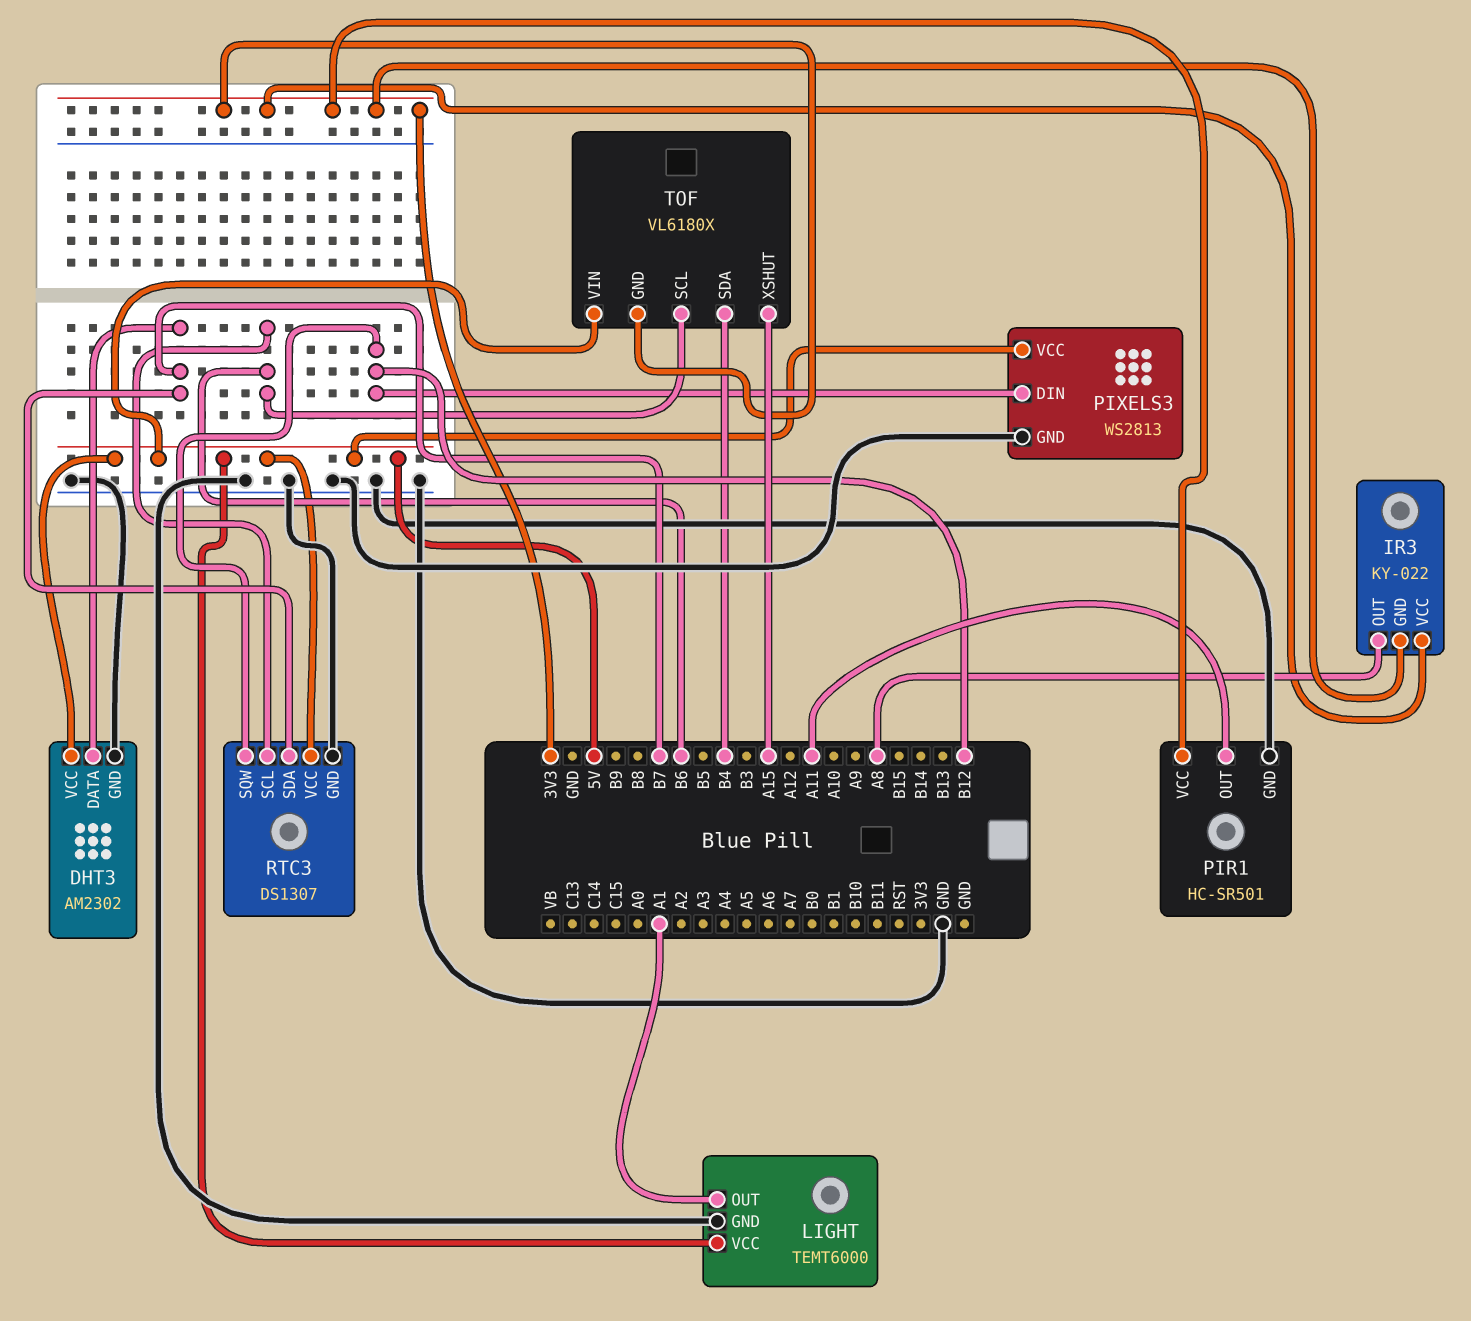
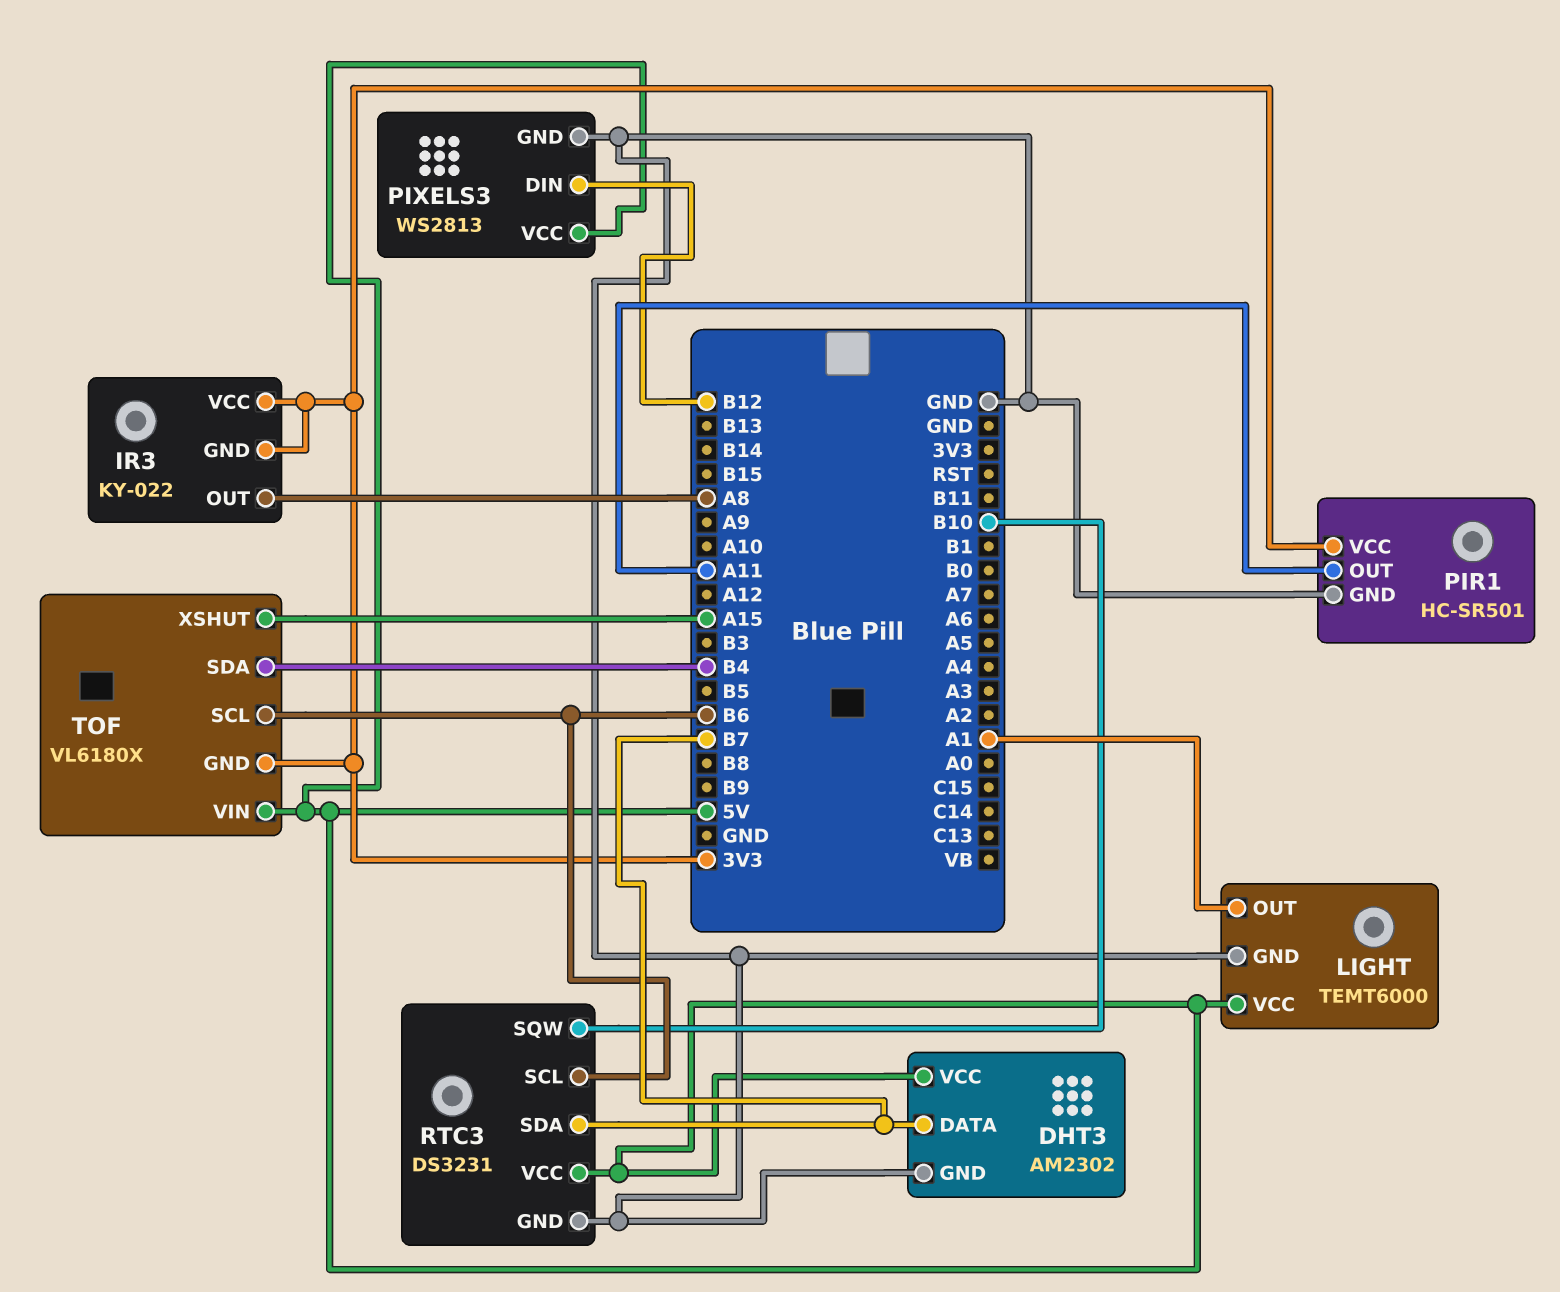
RTC3: DS1307 -> DS3231
RTC3 pin SQW: B12 -> B10

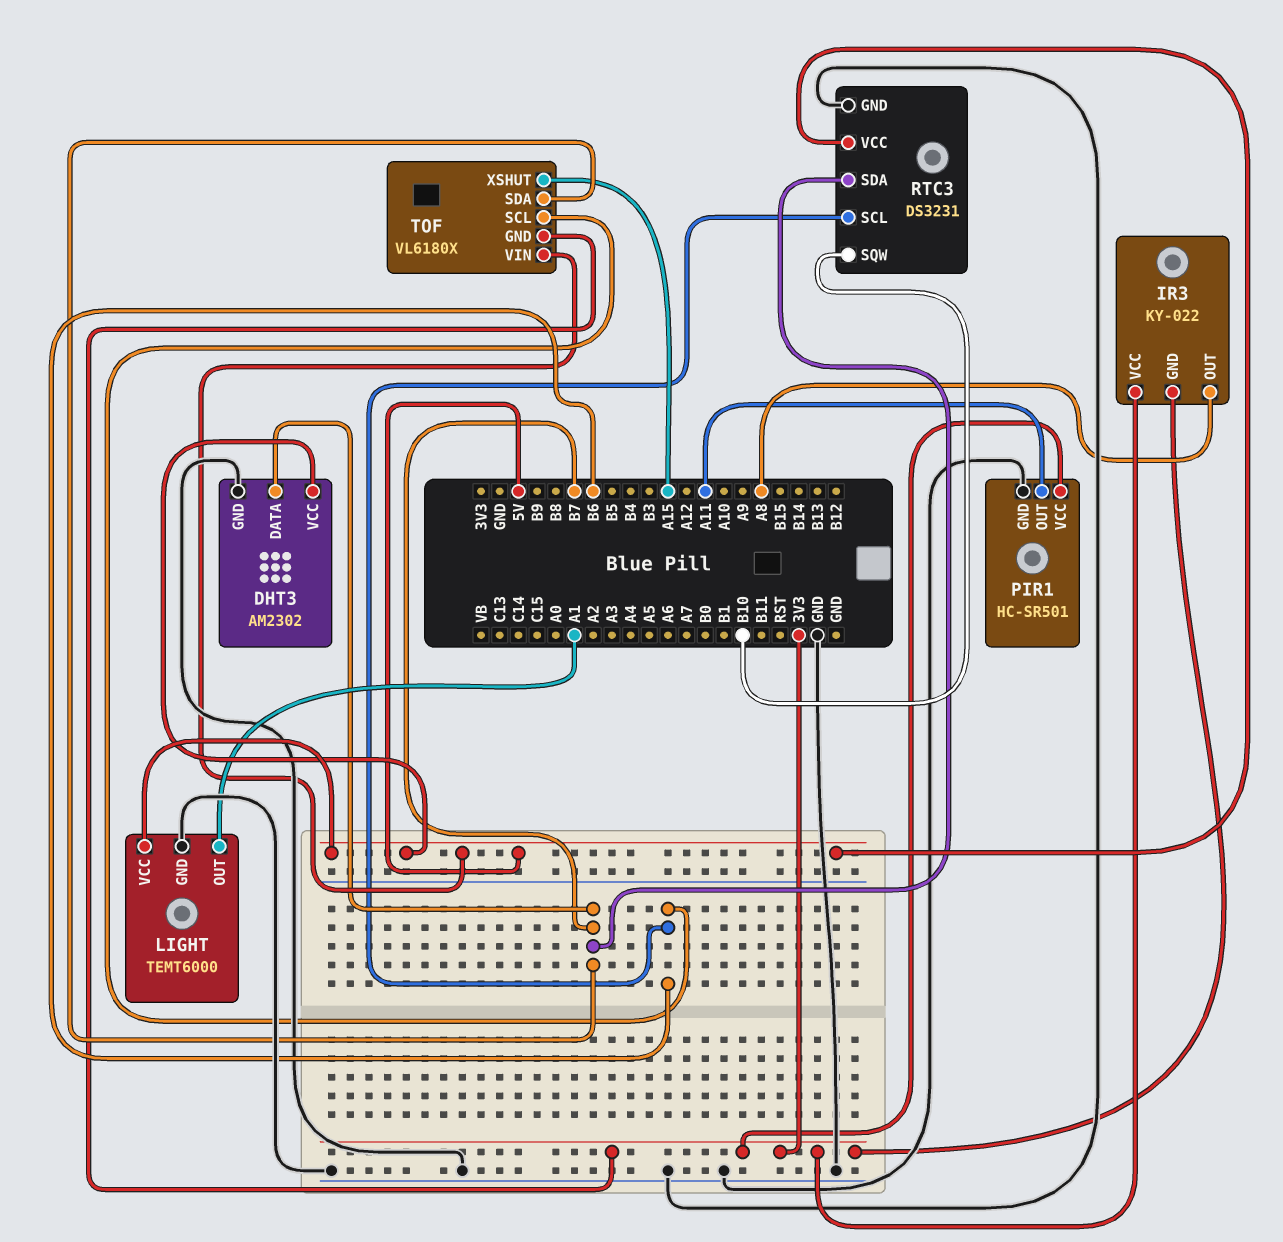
PIXELS3: WS2813 -> none
PIXELS3 pin DIN: B12 -> none
PIXELS3 pin GND: GND -> none
PIXELS3 pin VCC: 5V -> none
TOF pin SDA: B4 -> B7

